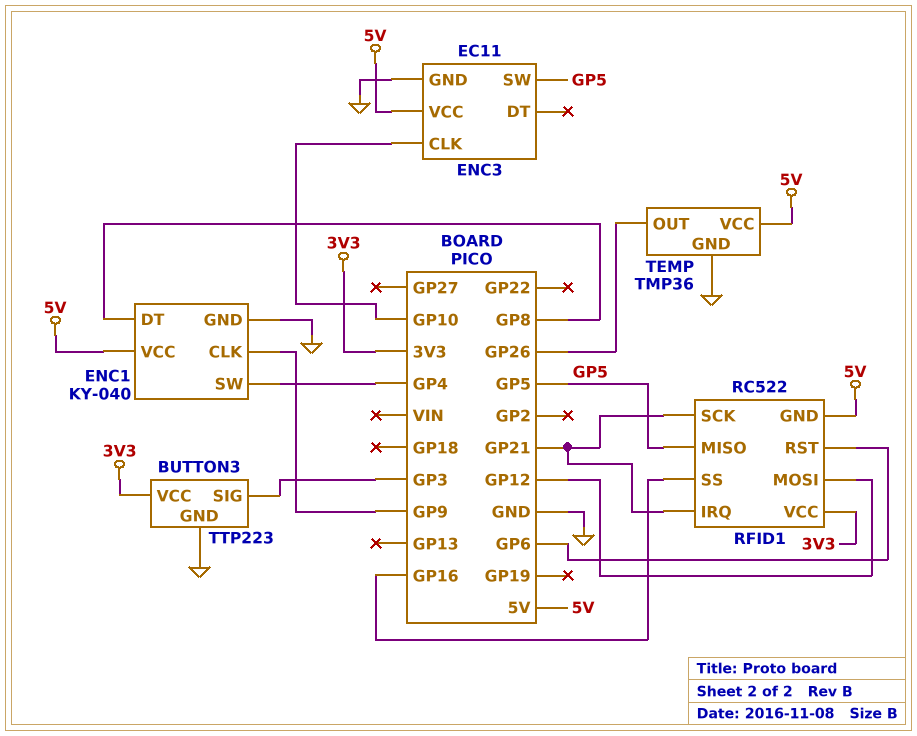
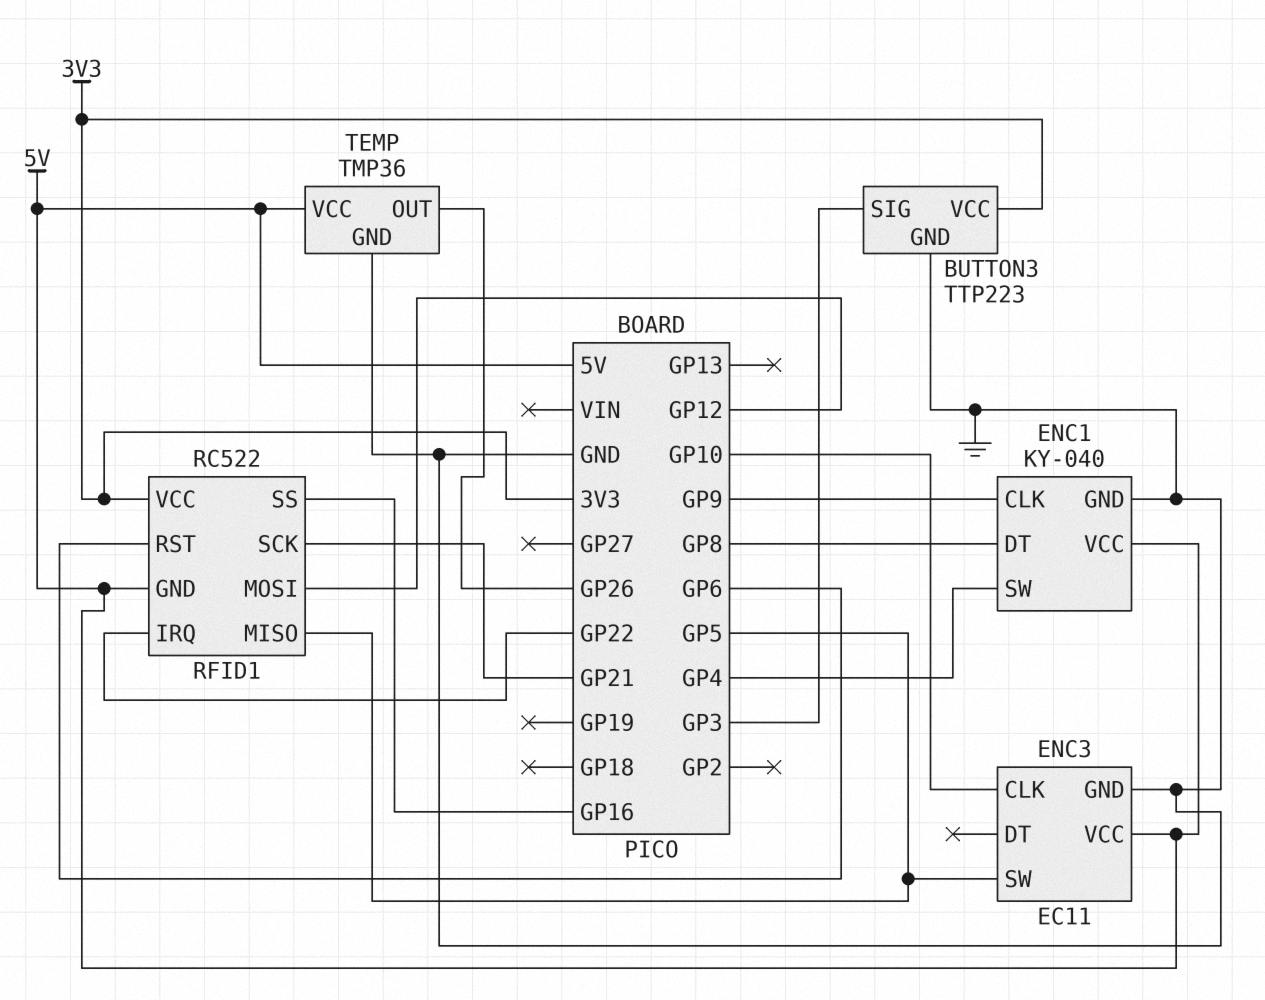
RFID1 pin IRQ: GP21 -> GP22

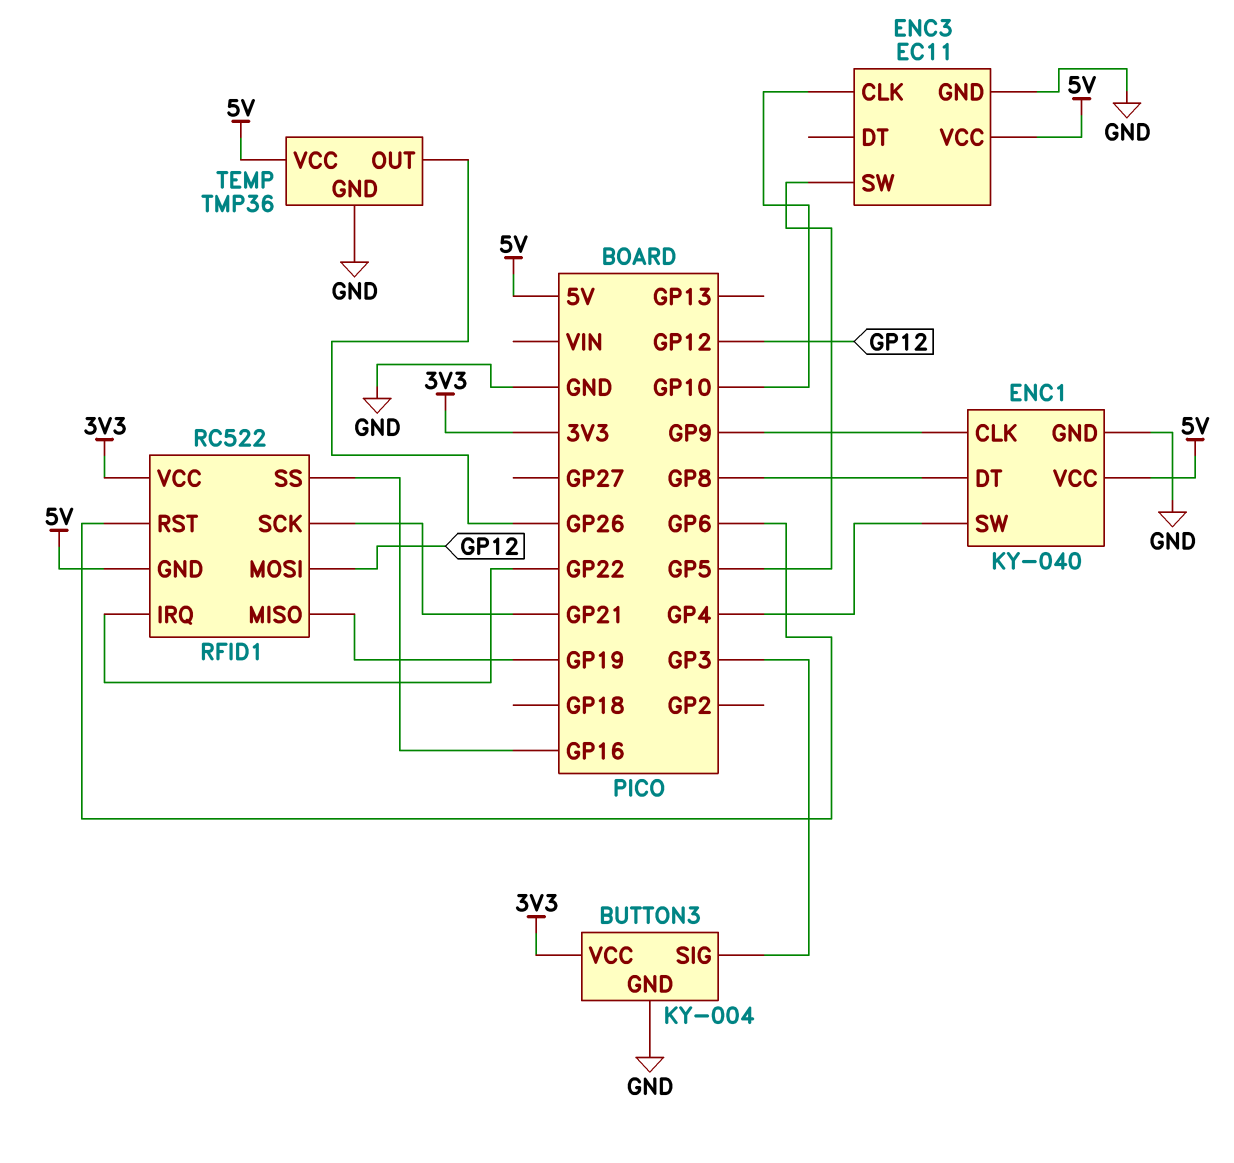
BUTTON3: TTP223 -> KY-004
RFID1 pin MISO: GP5 -> GP19

